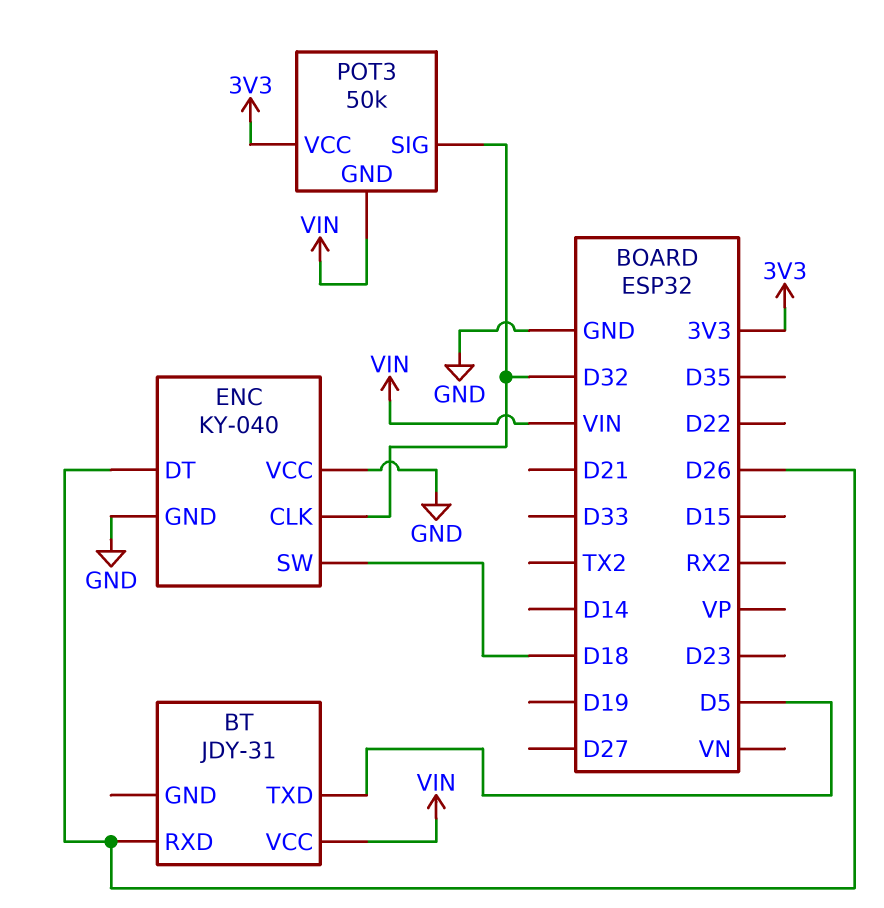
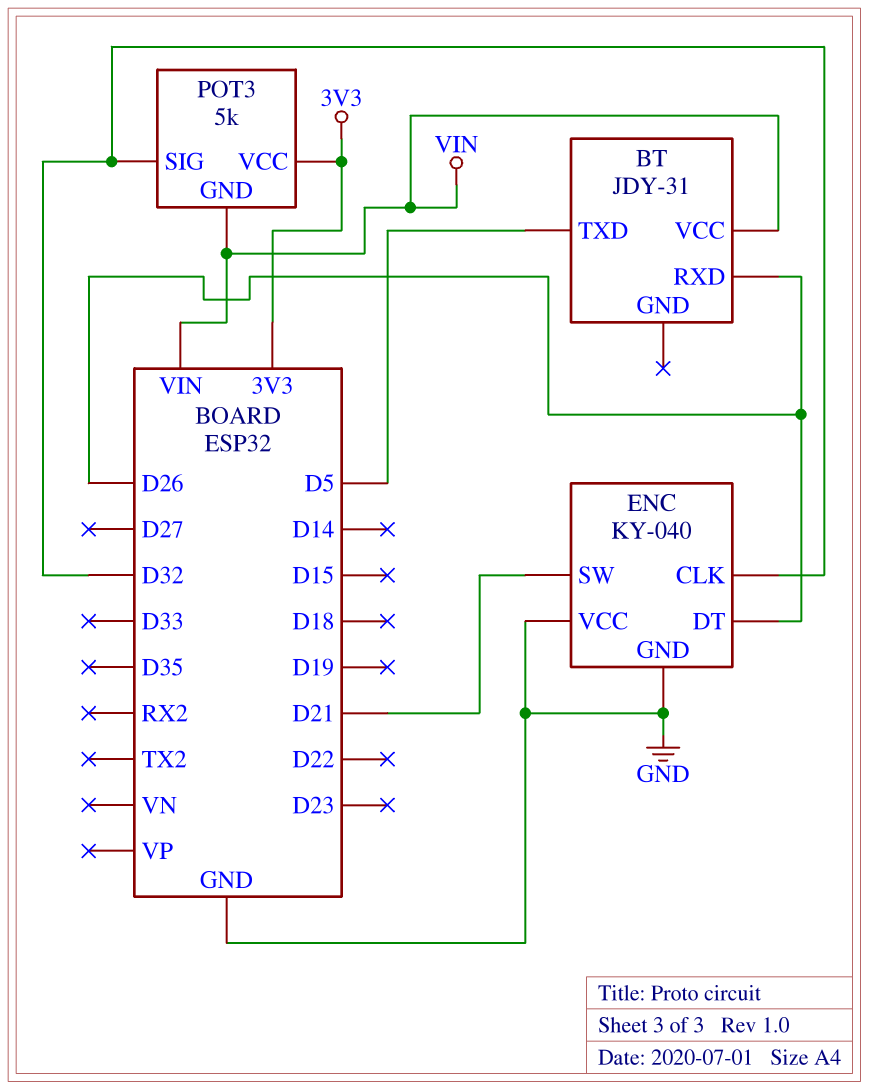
ENC pin SW: D18 -> D21
POT3: 50k -> 5k

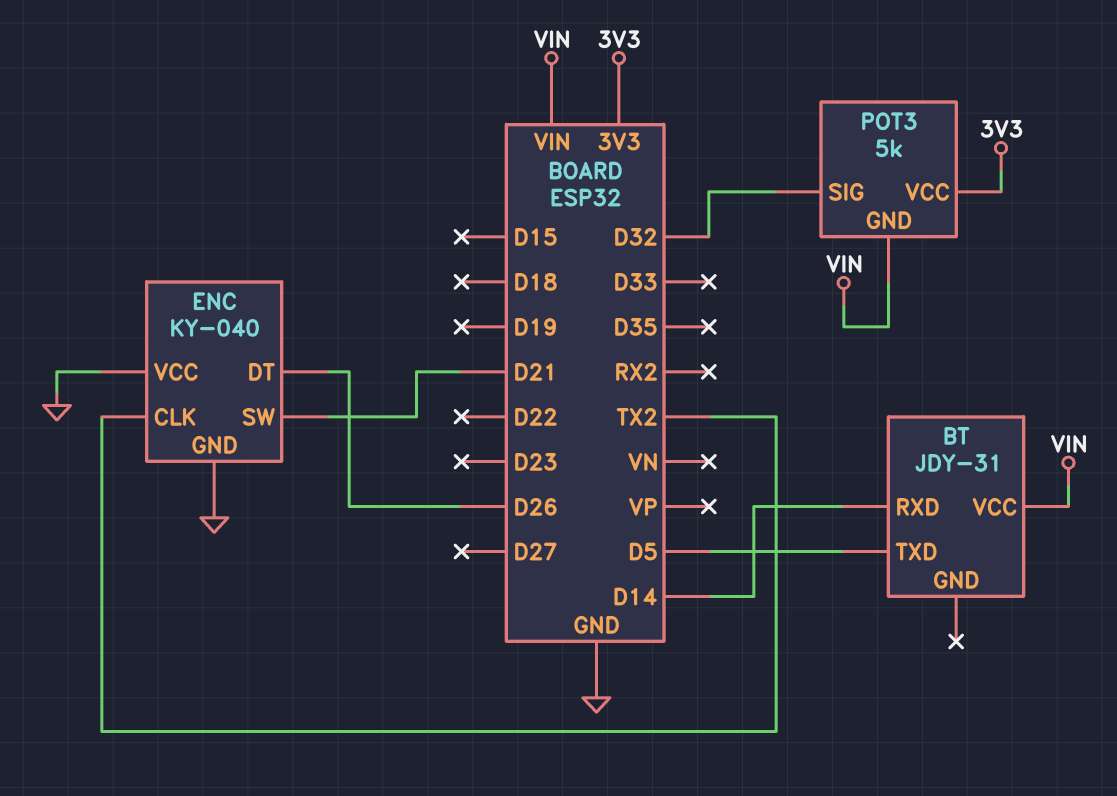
BT pin RXD: D26 -> D14
ENC pin CLK: D32 -> TX2

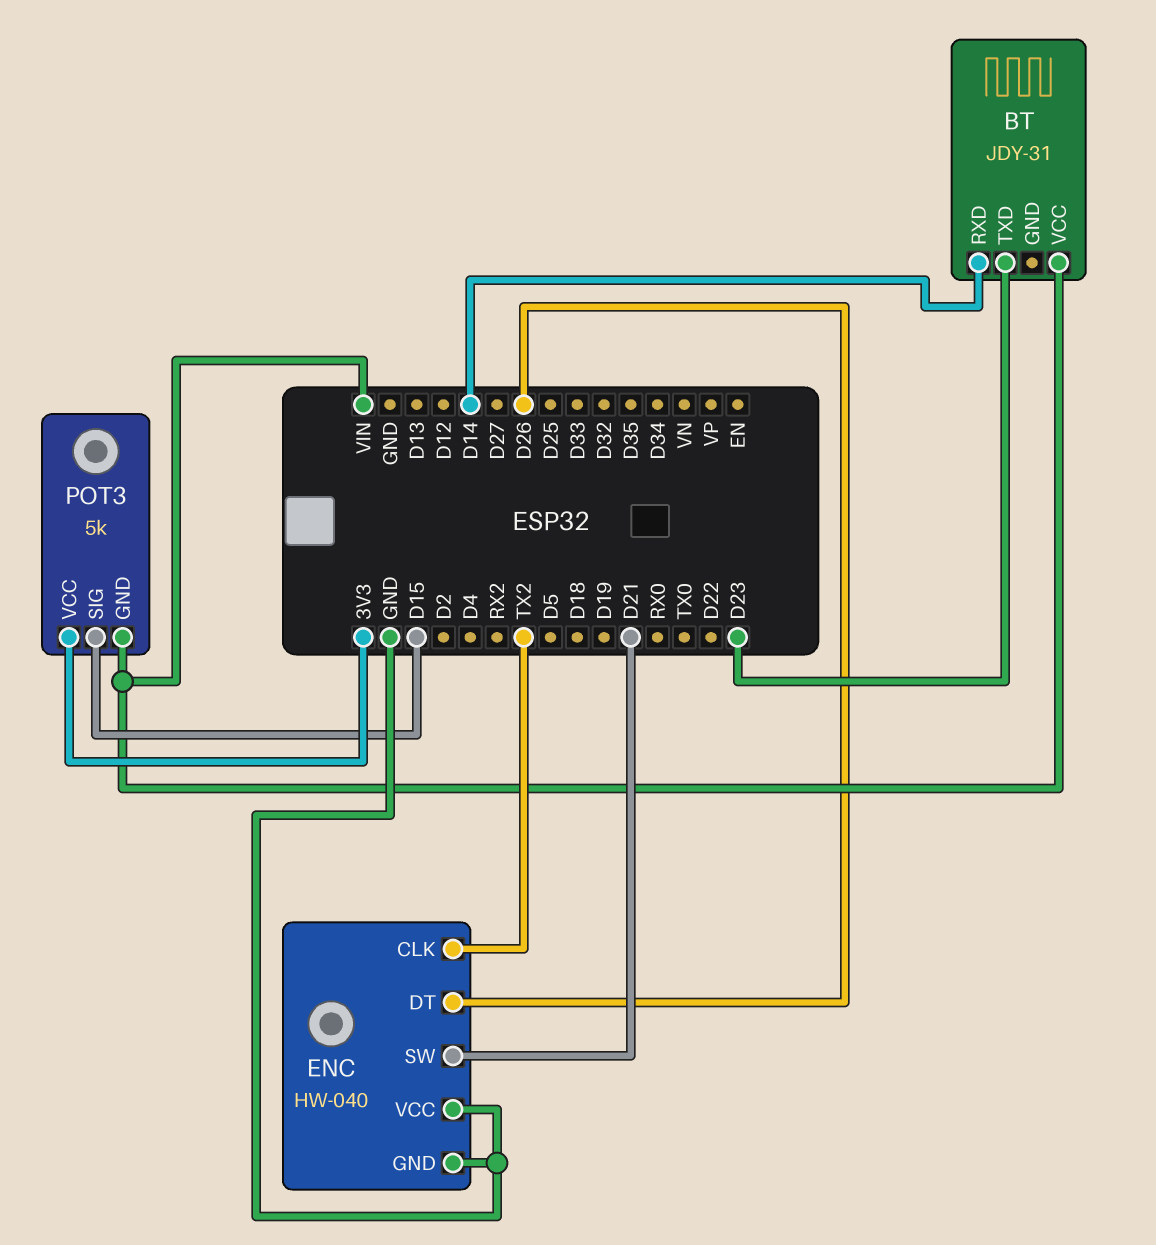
BT pin TXD: D5 -> D23
ENC: KY-040 -> HW-040
POT3 pin SIG: D32 -> D15

